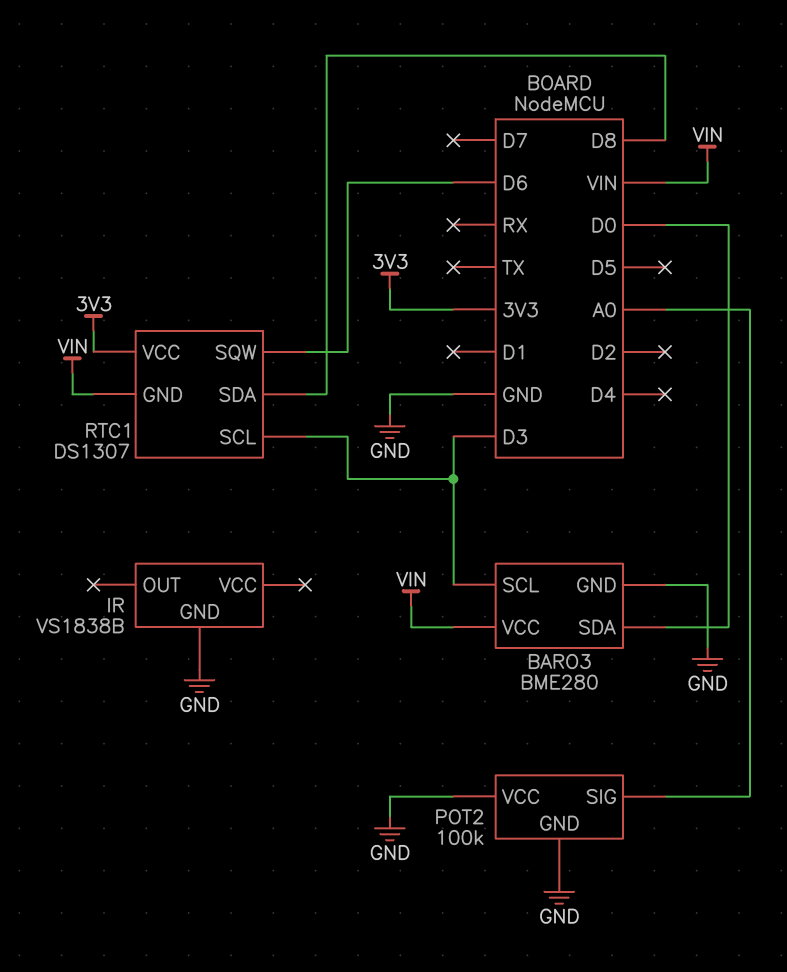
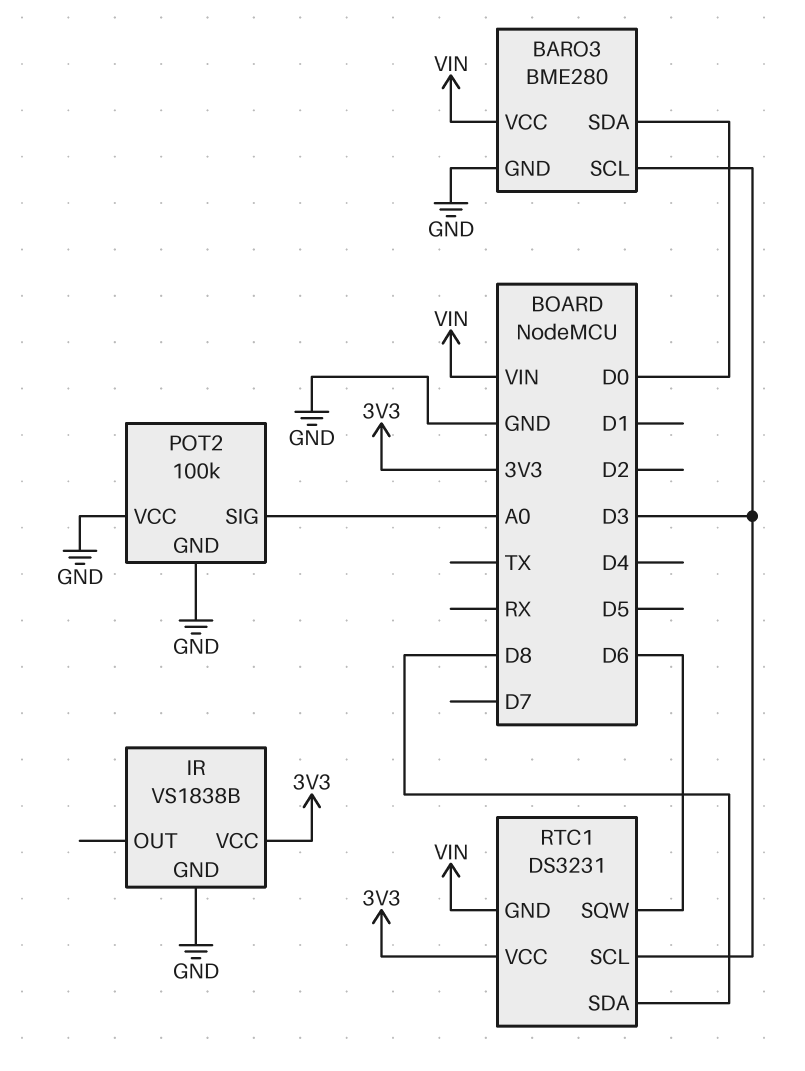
IR pin VCC: none -> 3V3
RTC1: DS1307 -> DS3231

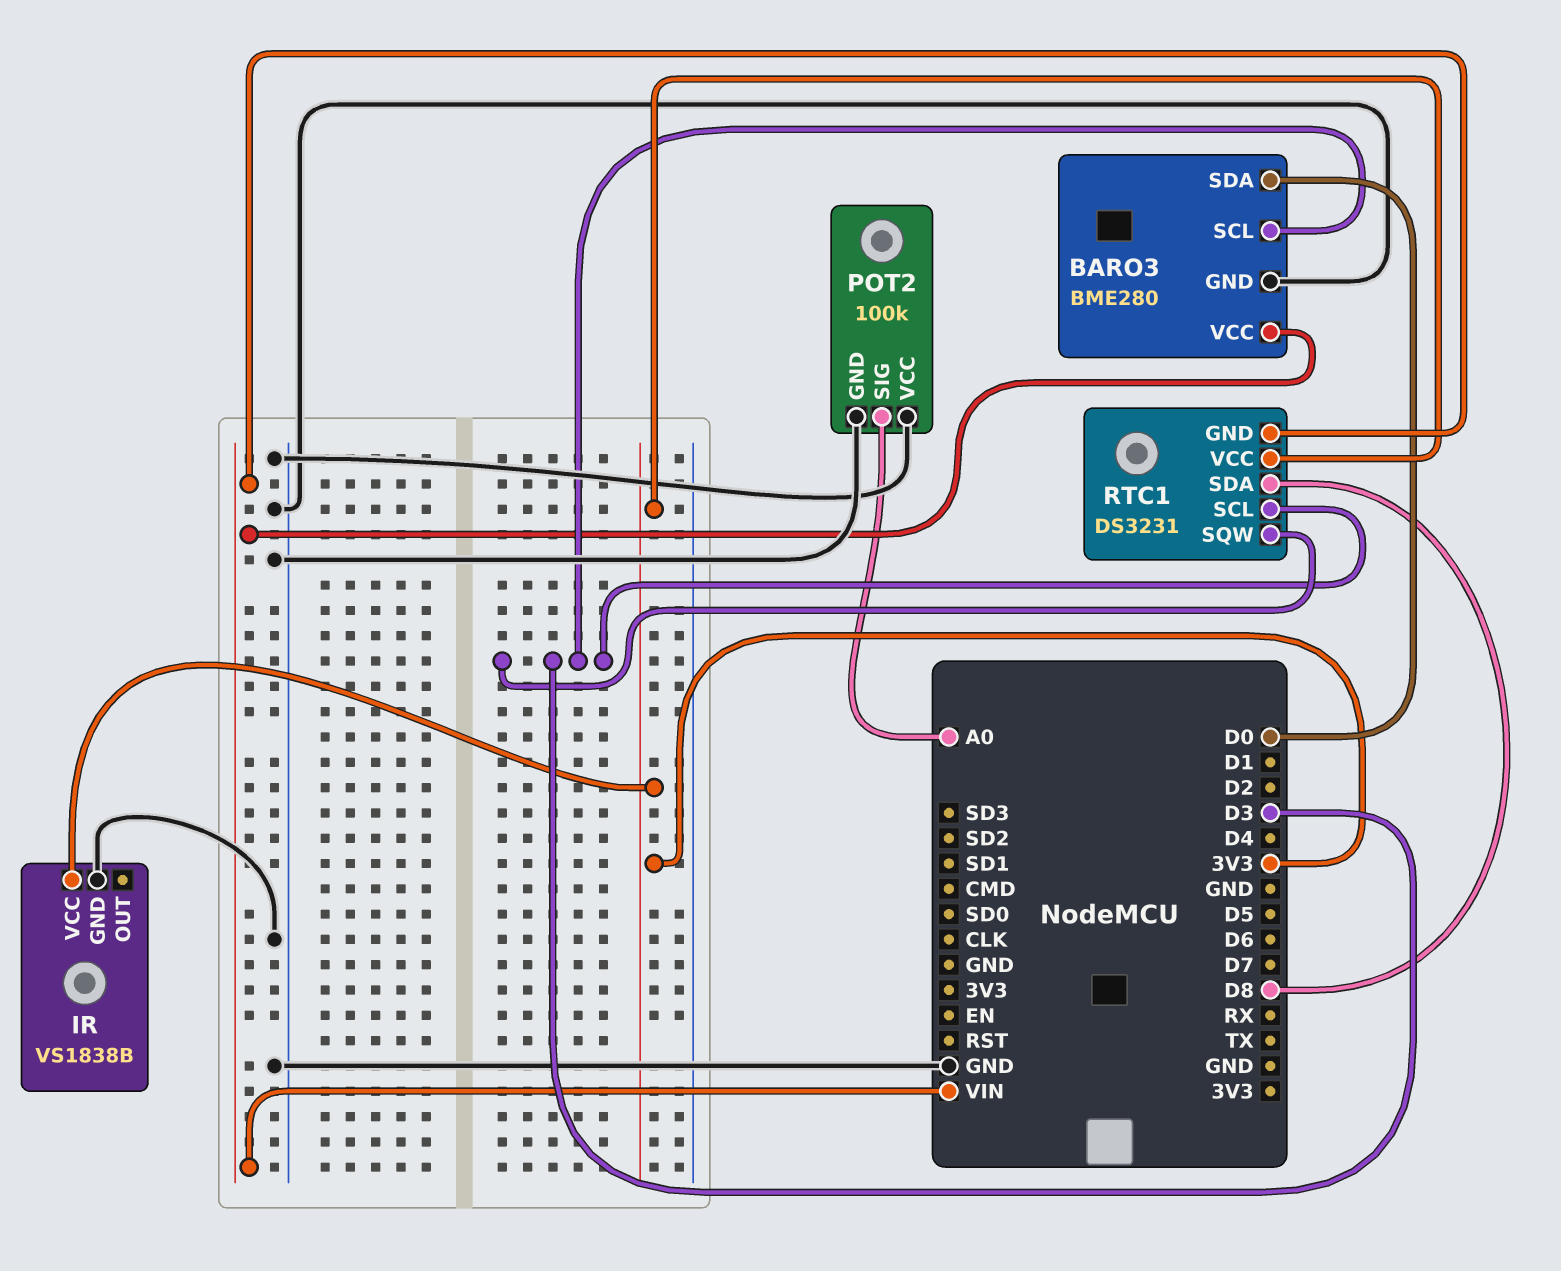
RTC1 pin SQW: D6 -> D3

